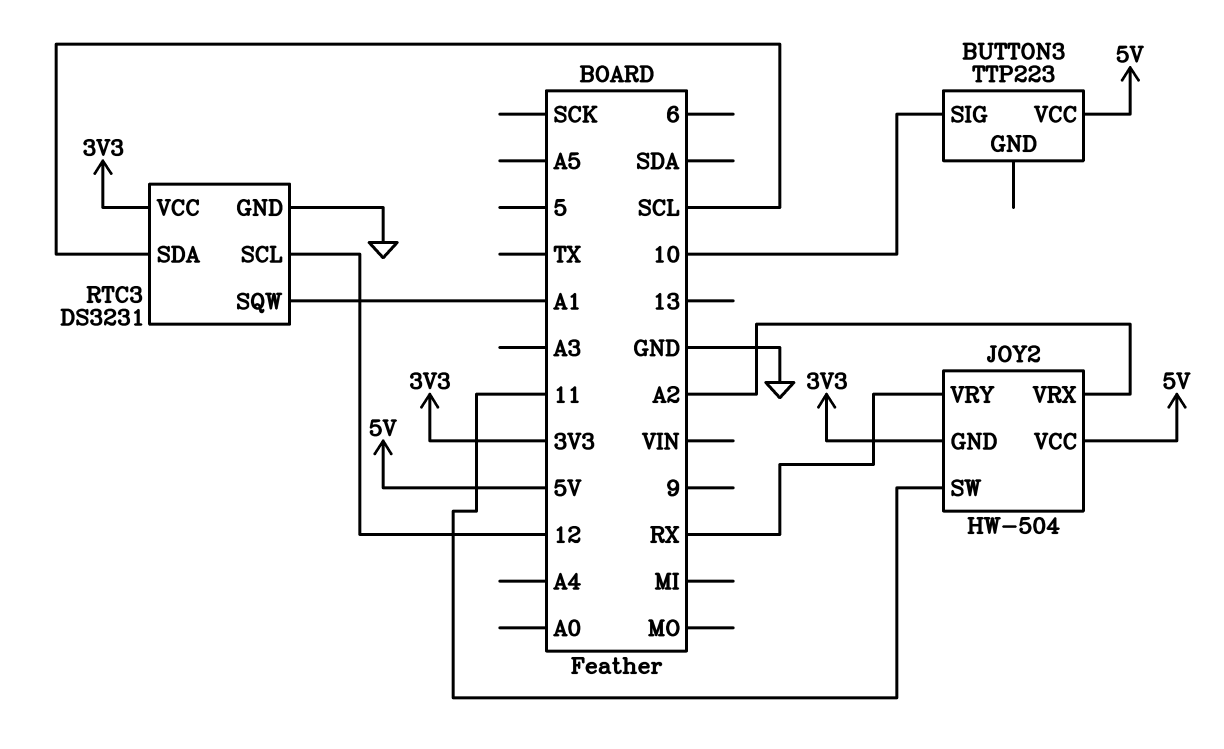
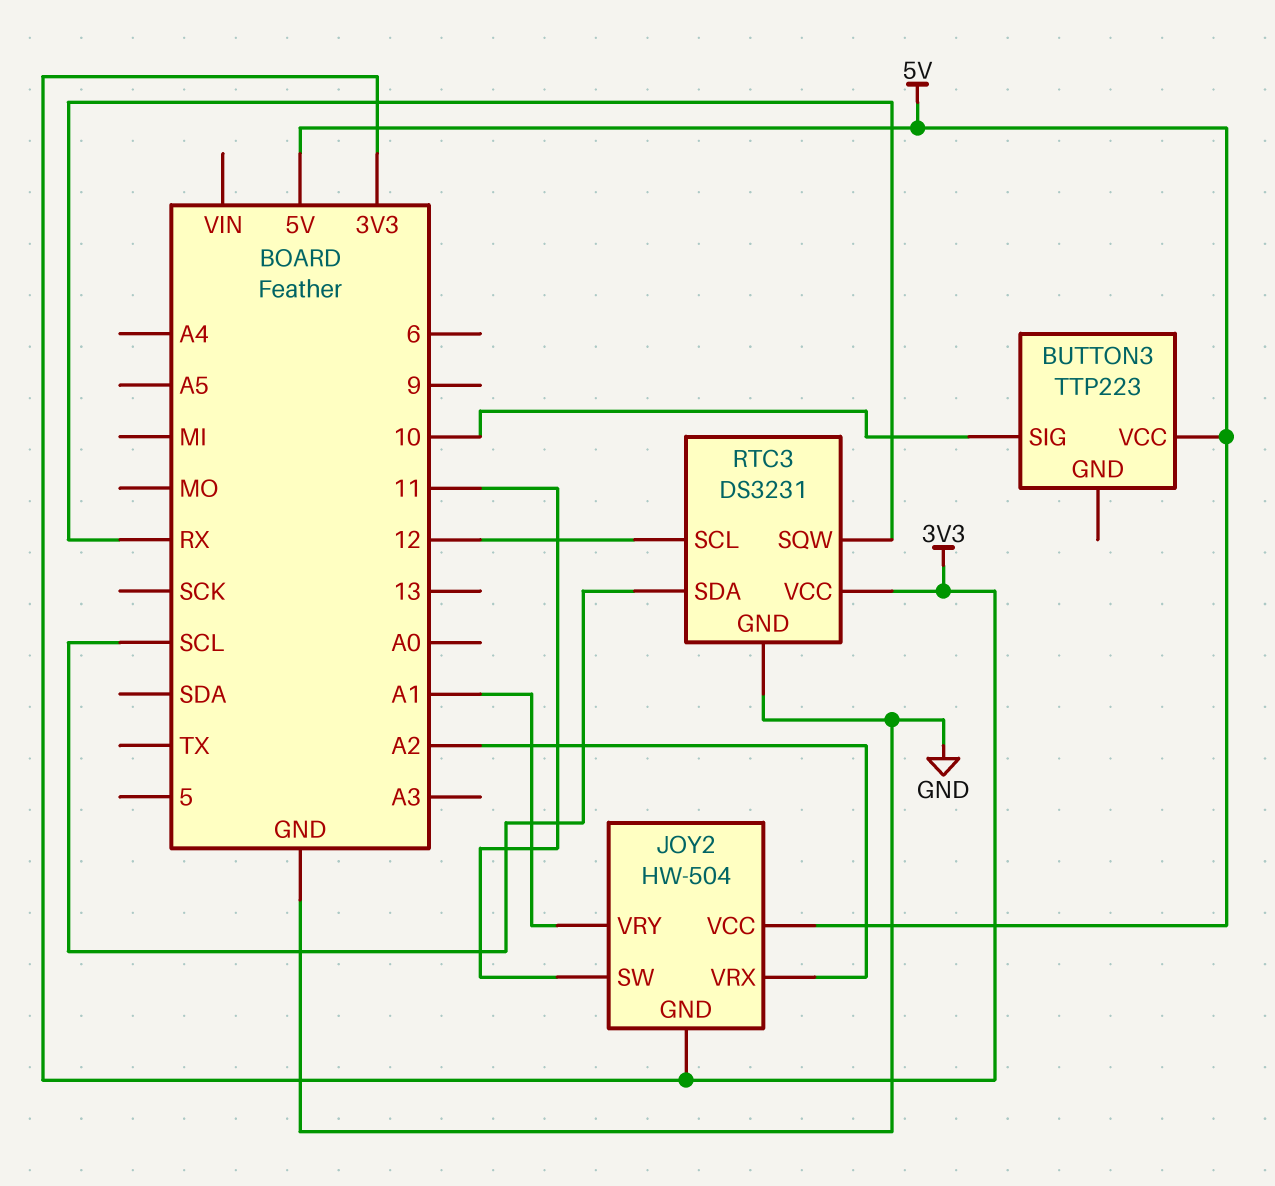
JOY2 pin VRY: RX -> A1
RTC3 pin SQW: A1 -> RX

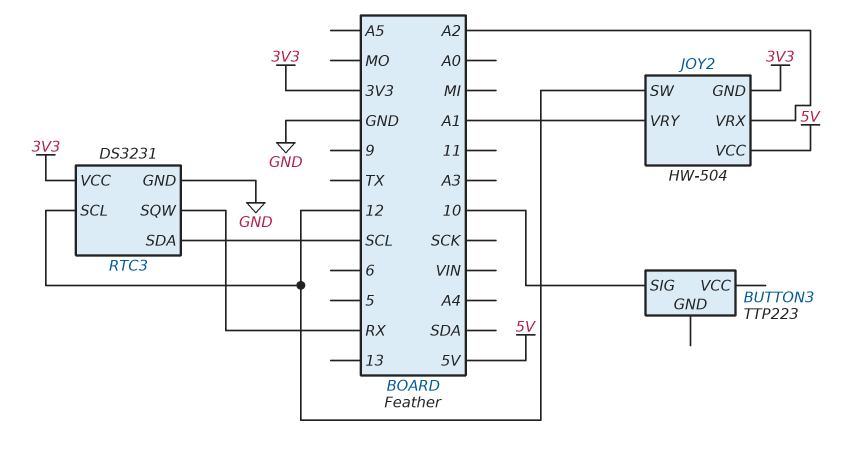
BUTTON3 pin VCC: 5V -> none
JOY2 pin SW: 11 -> 12

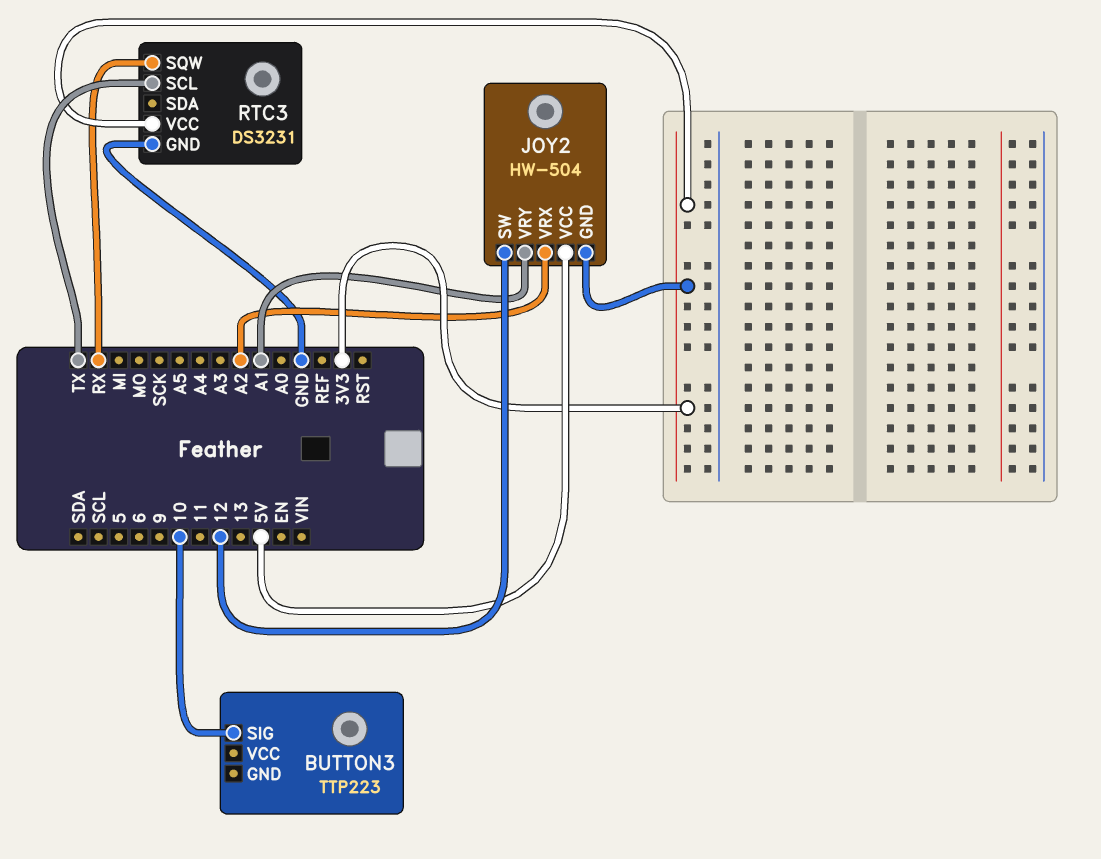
RTC3 pin SCL: 12 -> TX
RTC3 pin SDA: SCL -> none

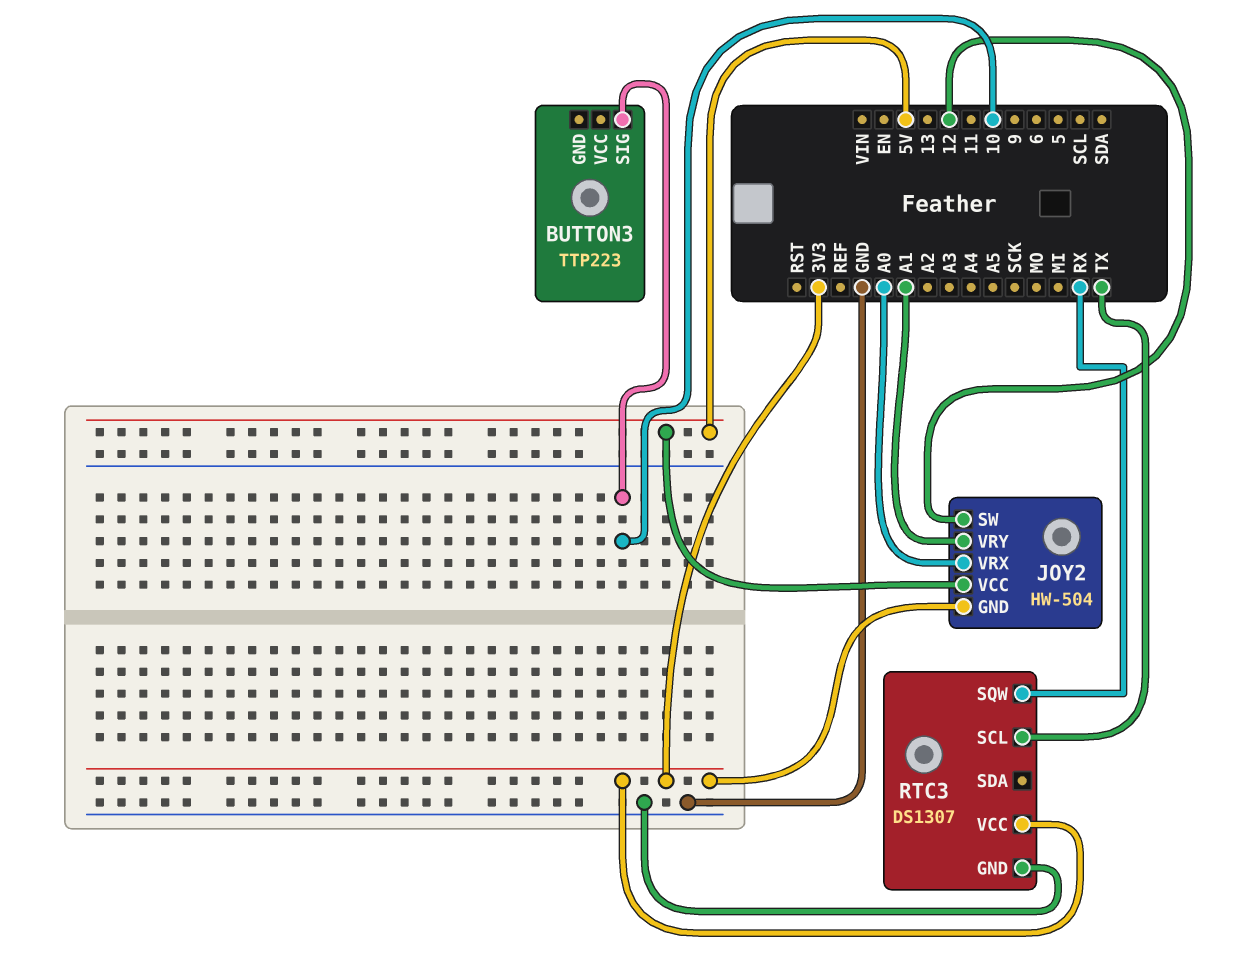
JOY2 pin VRX: A2 -> A0
RTC3: DS3231 -> DS1307

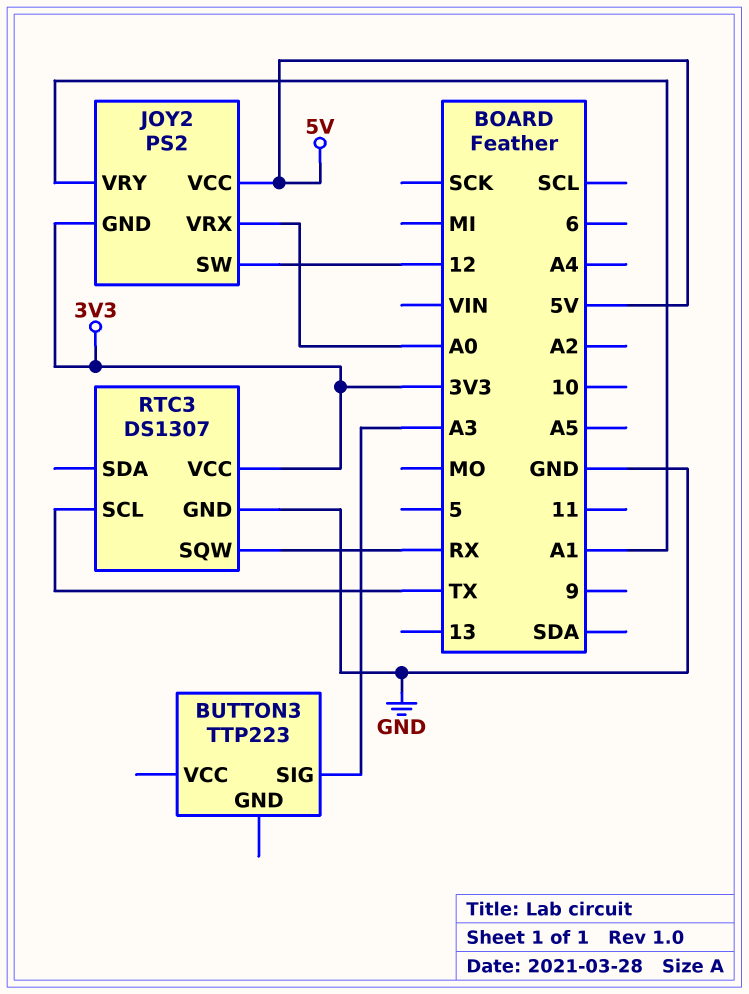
BUTTON3 pin SIG: 10 -> A3
JOY2: HW-504 -> PS2

